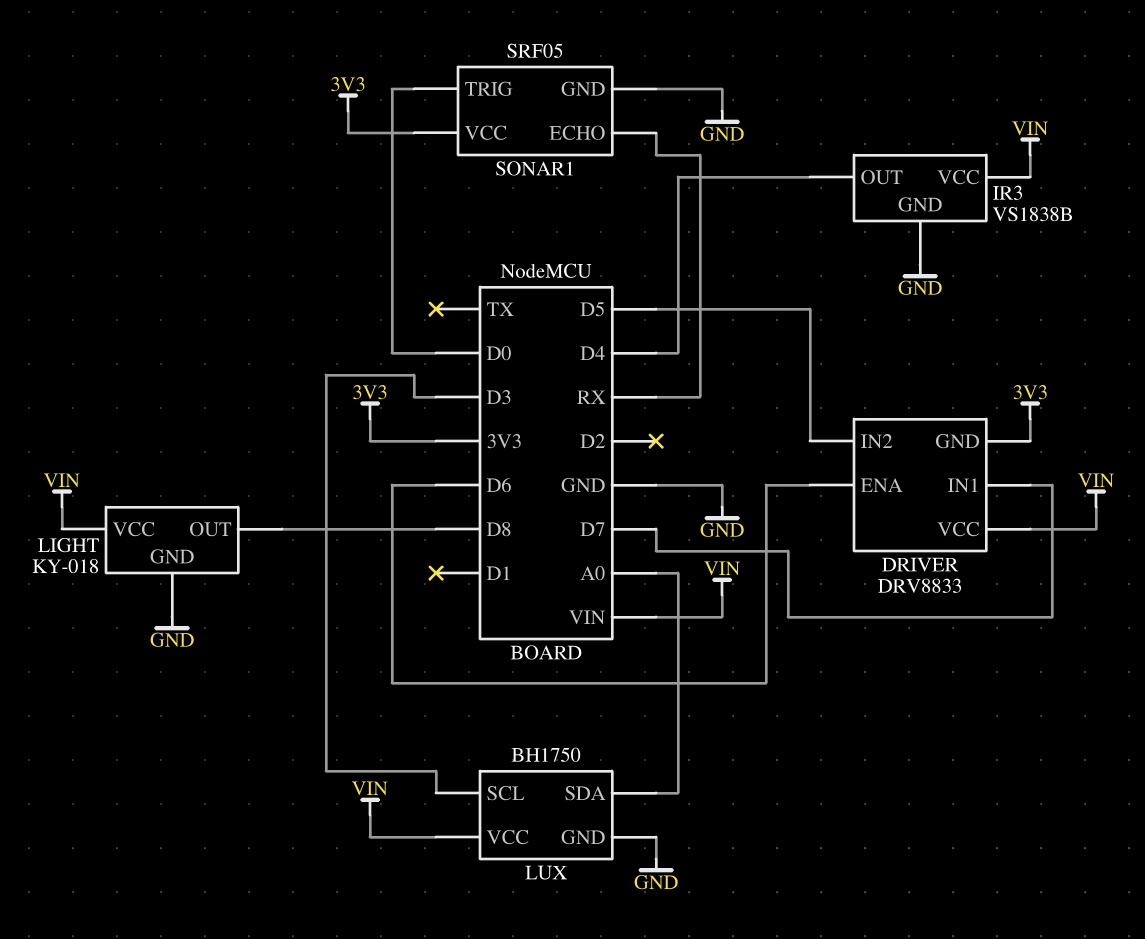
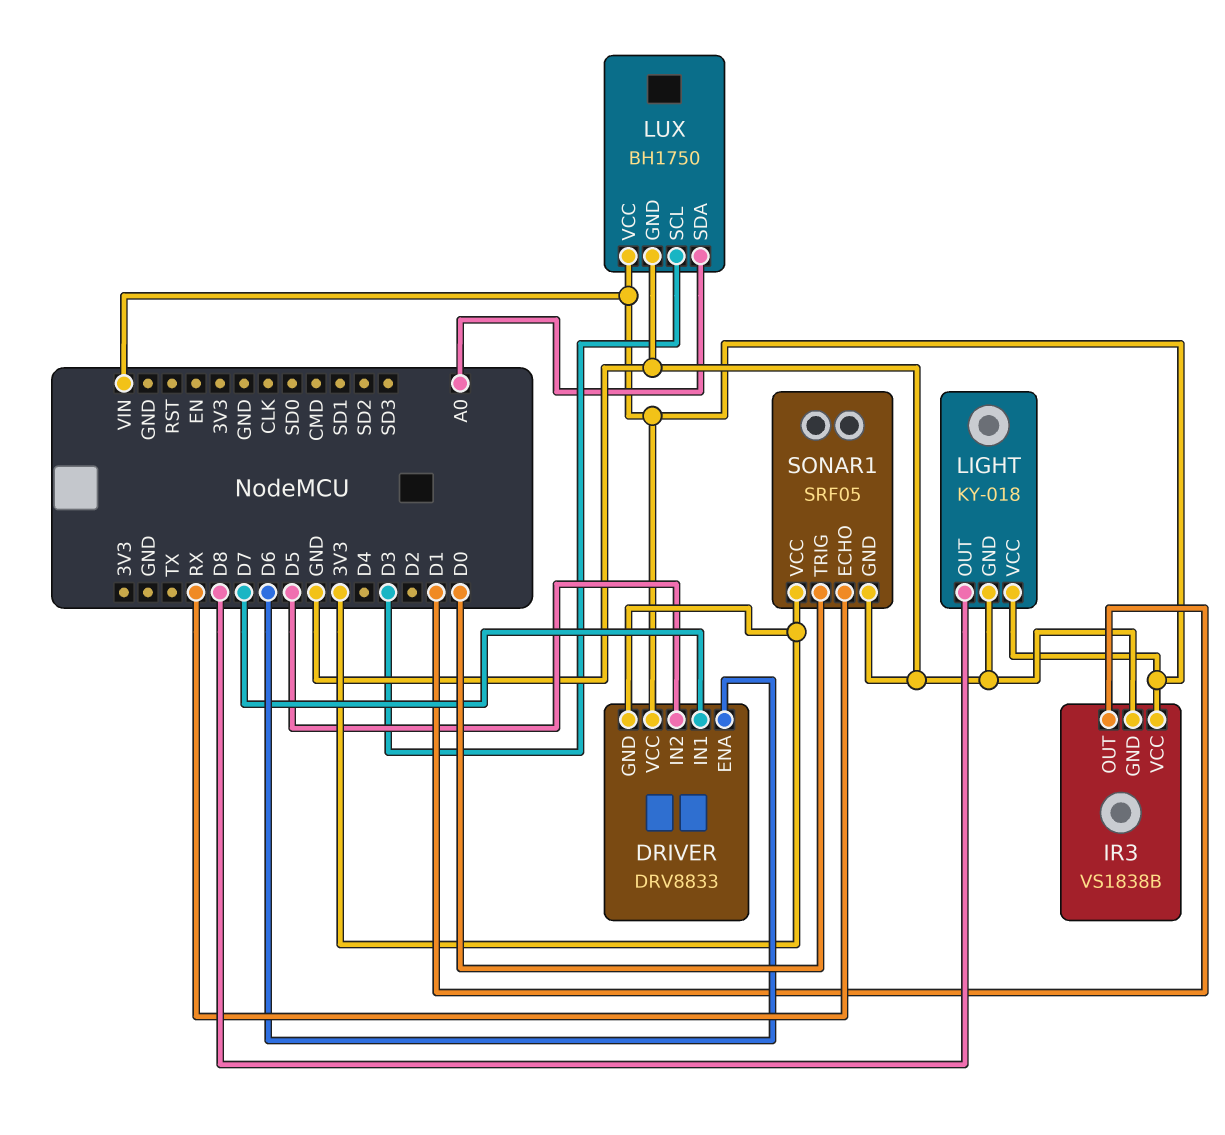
IR3 pin OUT: D4 -> D1

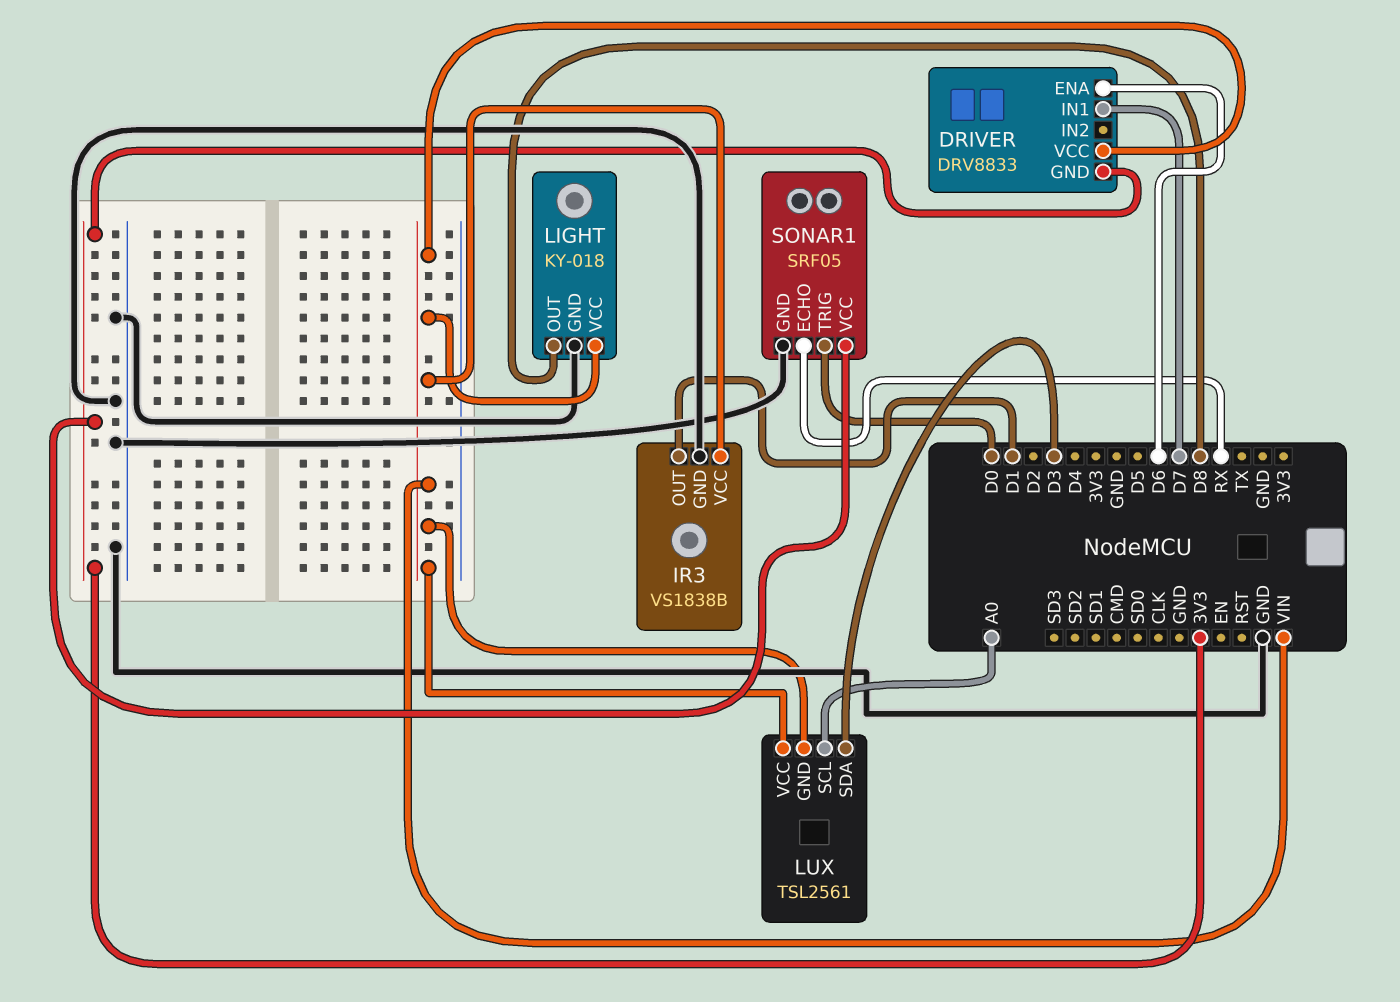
DRIVER pin IN2: D5 -> none
LUX: BH1750 -> TSL2561
LUX pin GND: GND -> VIN
LUX pin SCL: D3 -> A0
LUX pin SDA: A0 -> D3

